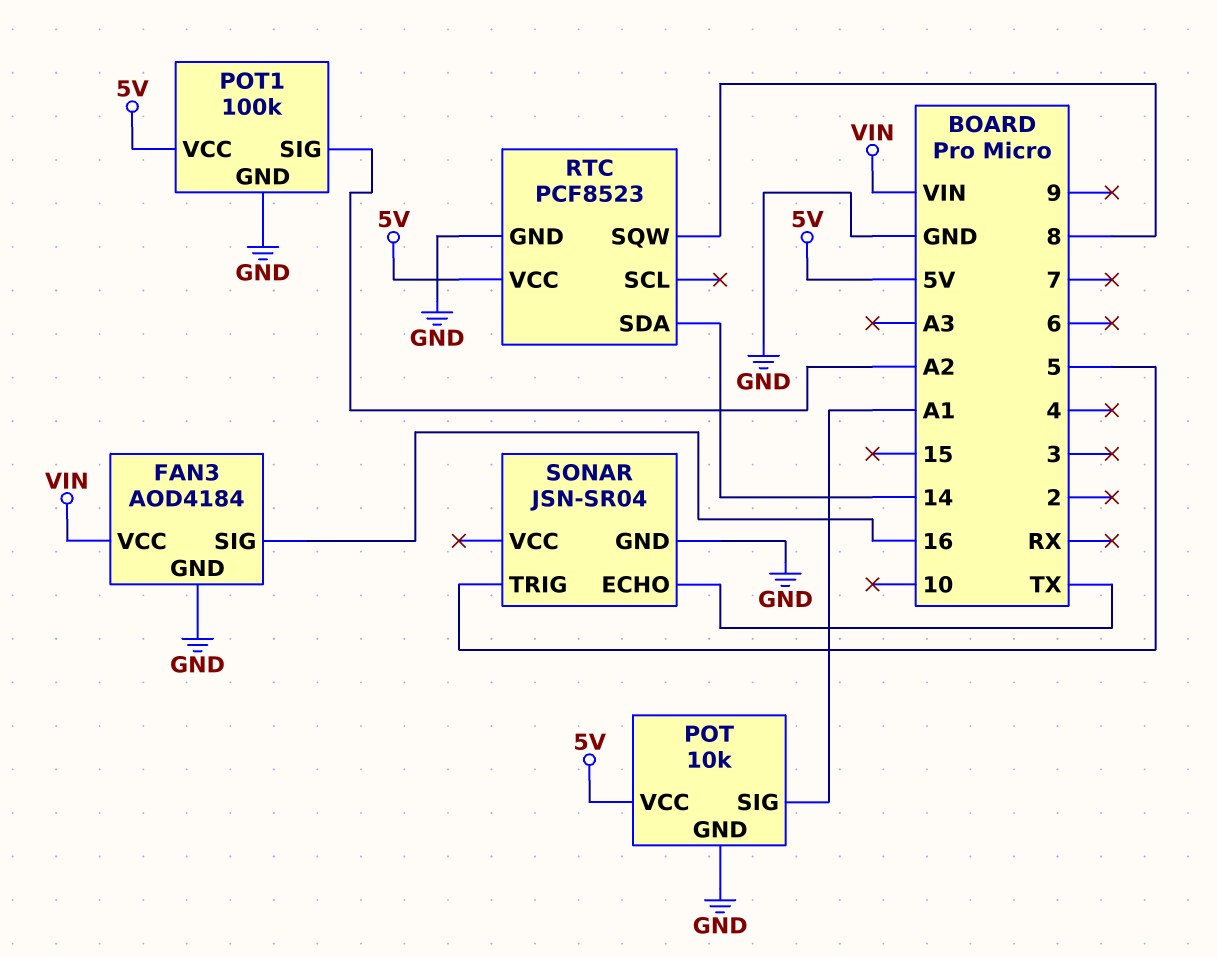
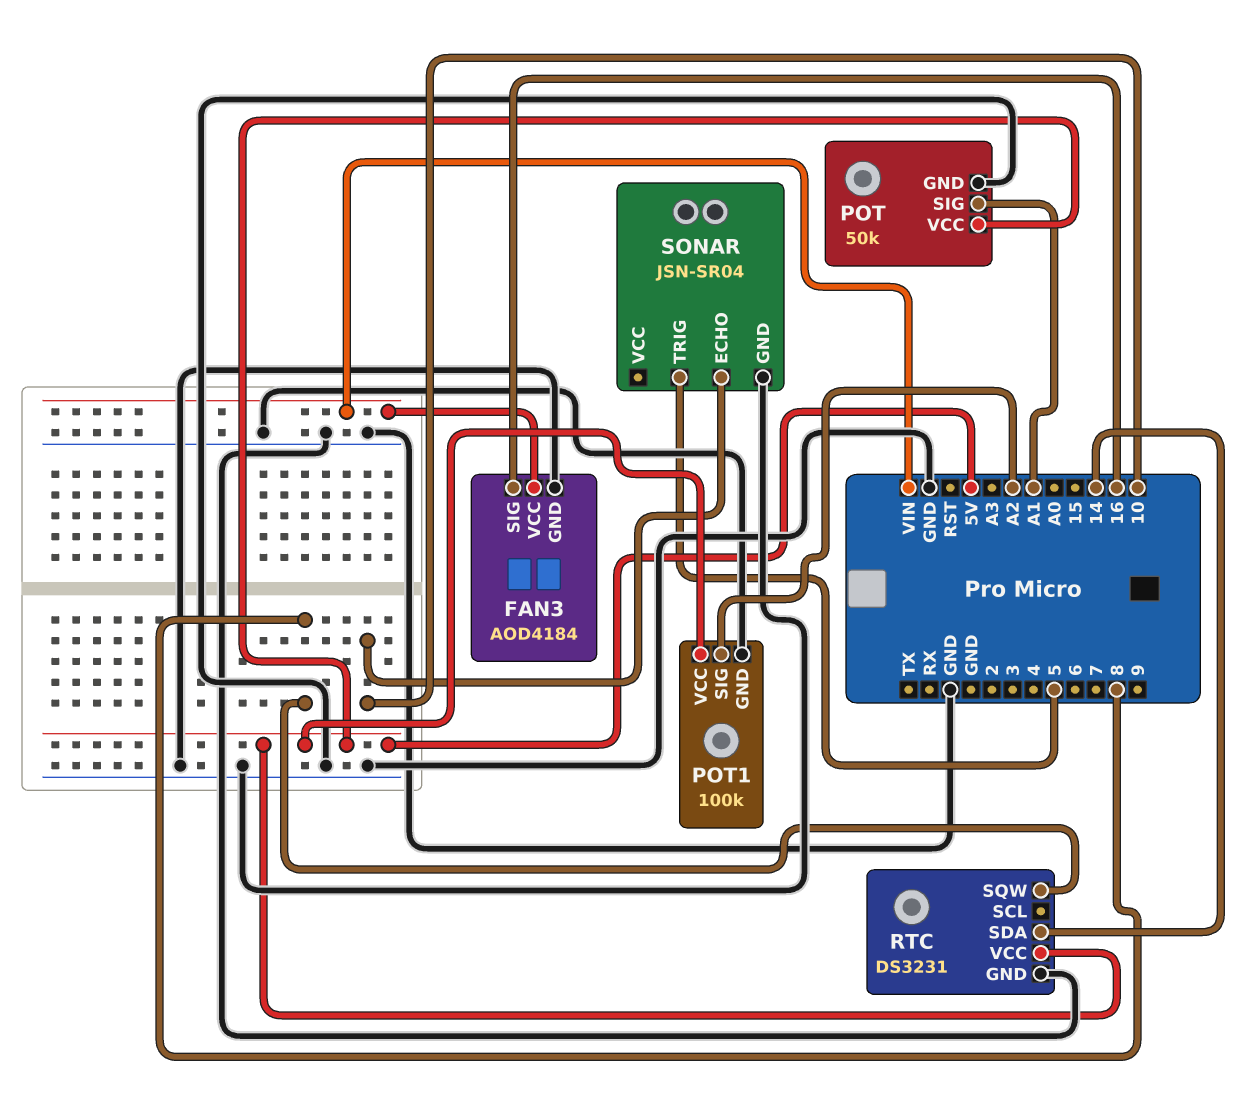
POT: 10k -> 50k
RTC: PCF8523 -> DS3231
SONAR pin ECHO: TX -> 10

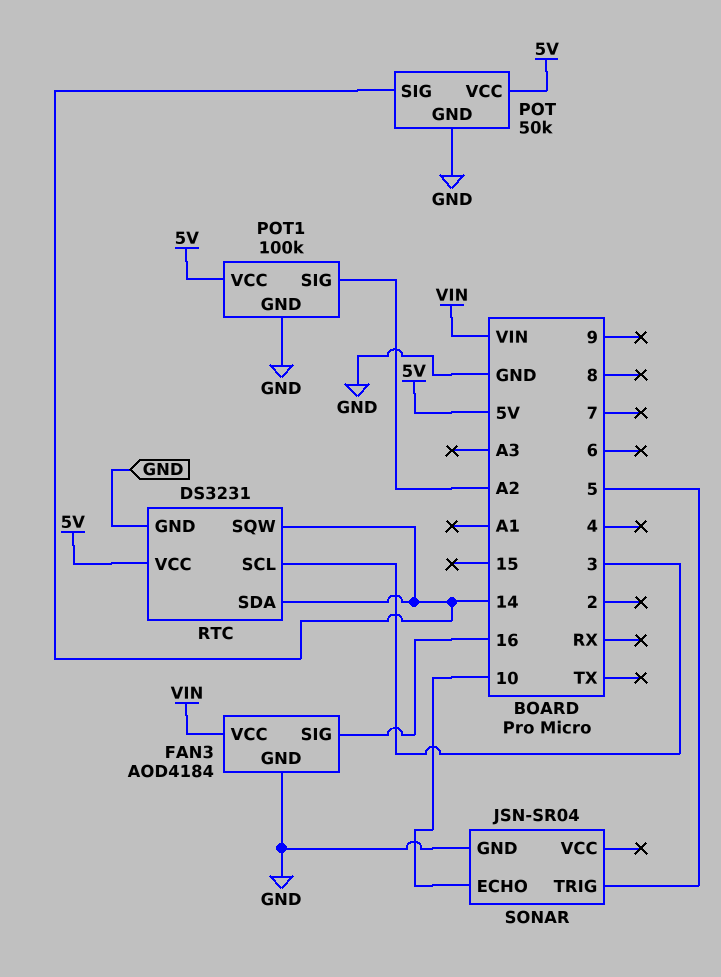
POT pin SIG: A1 -> 14
RTC pin SCL: none -> 3
RTC pin SQW: 8 -> 14

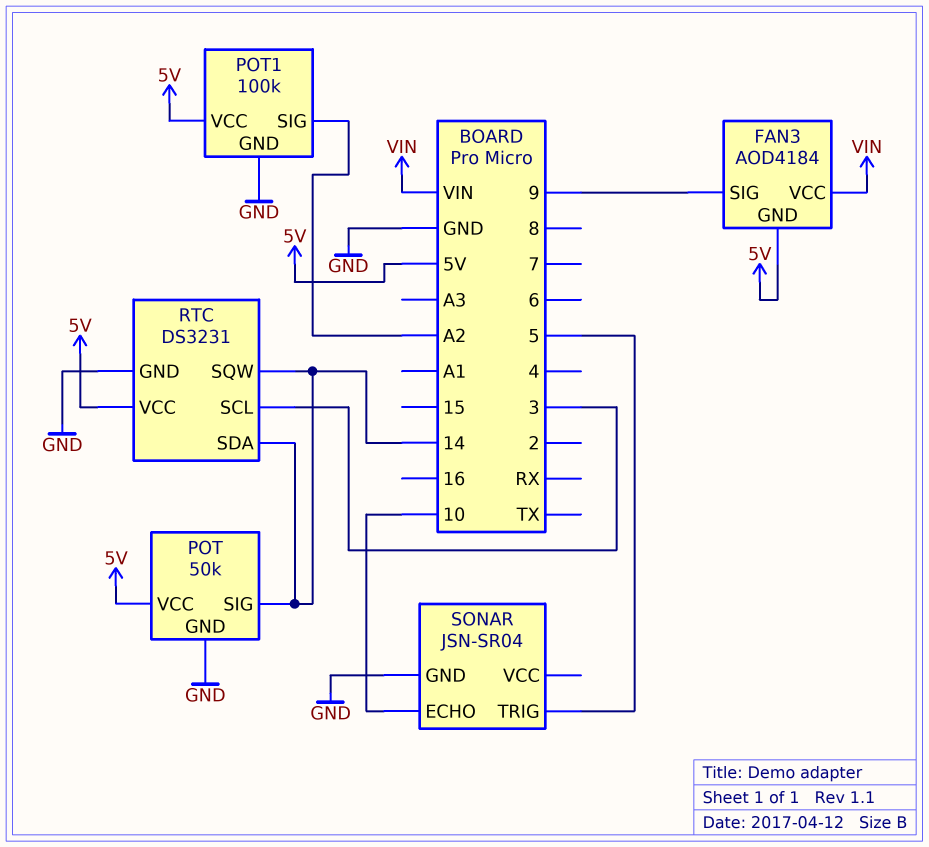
FAN3 pin GND: GND -> 5V
FAN3 pin SIG: 16 -> 9

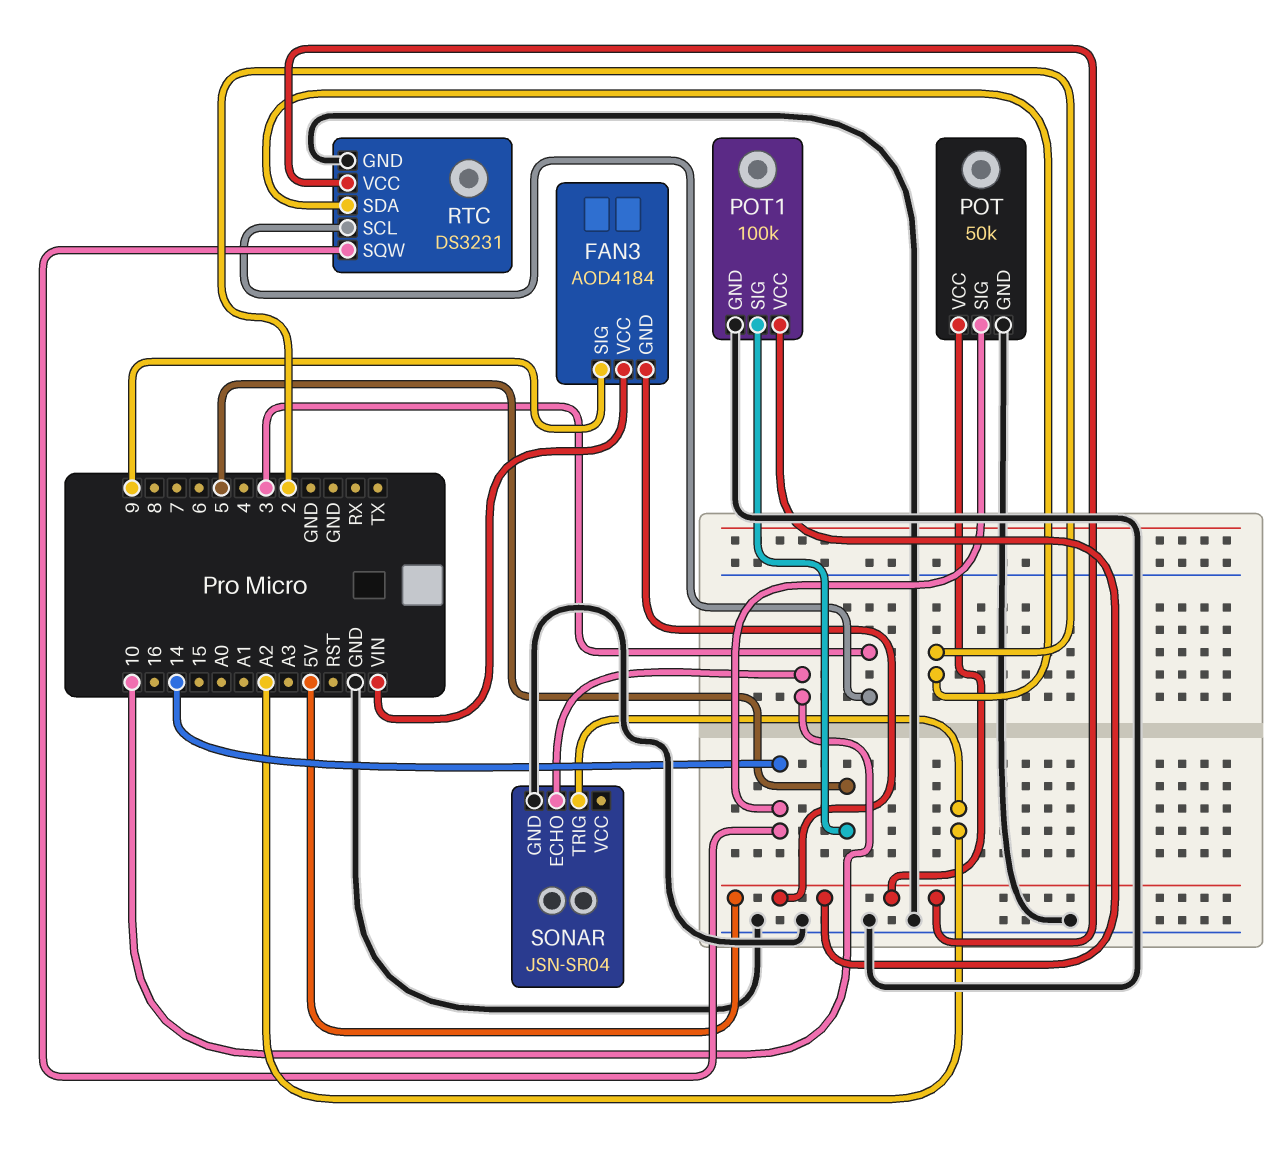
POT1 pin SIG: A2 -> 5
RTC pin SDA: 14 -> 2
SONAR pin TRIG: 5 -> A2

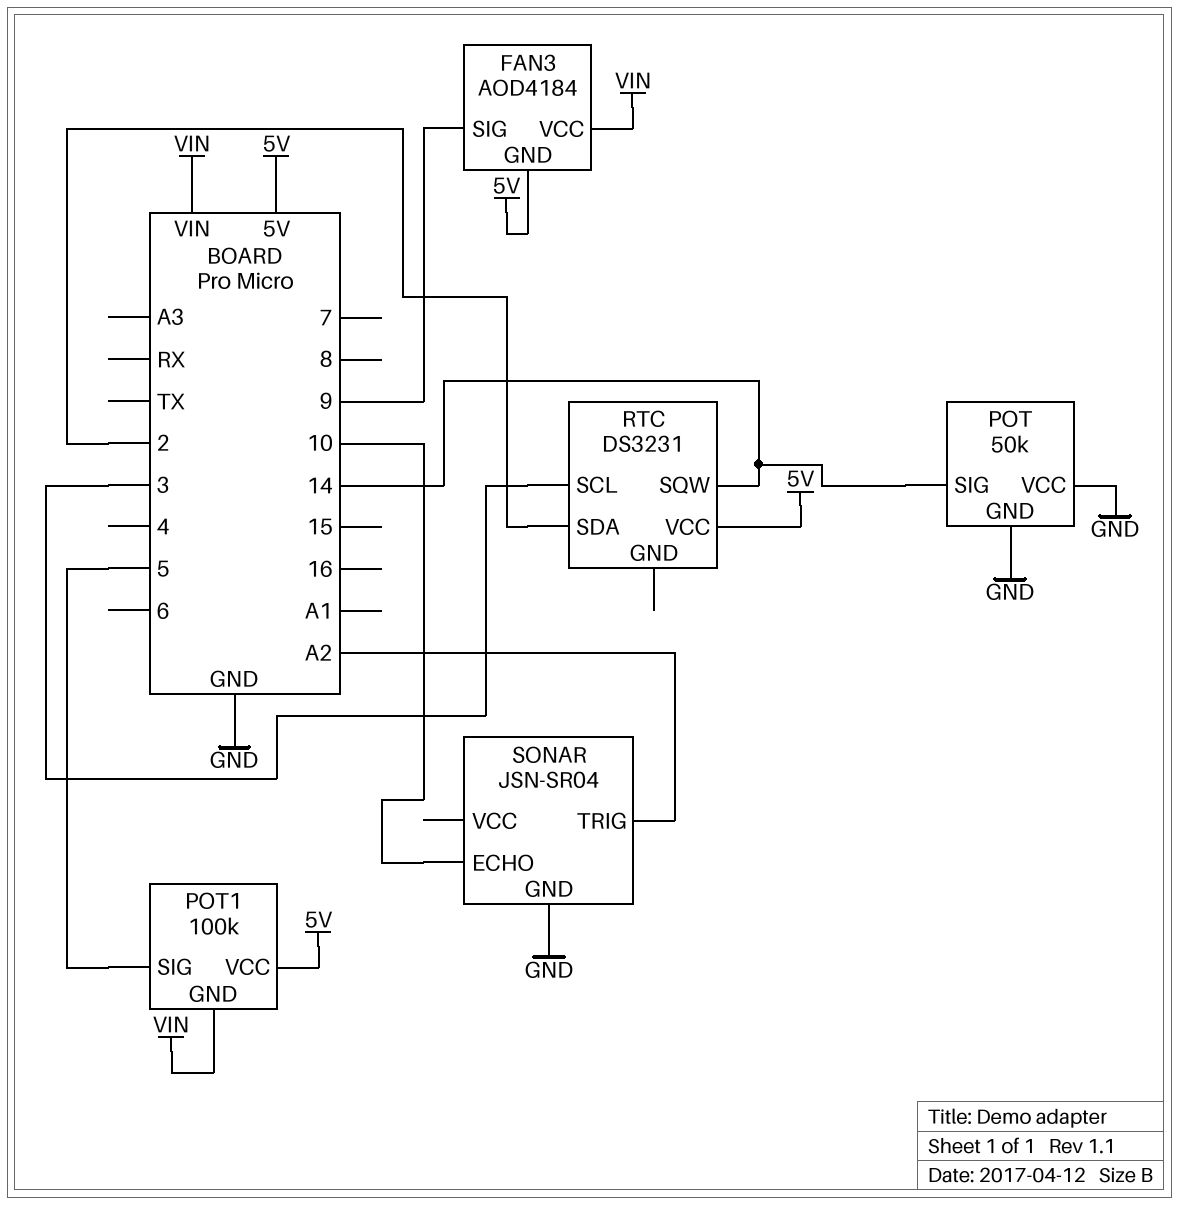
POT pin VCC: 5V -> GND
POT1 pin GND: GND -> VIN
RTC pin GND: GND -> none

